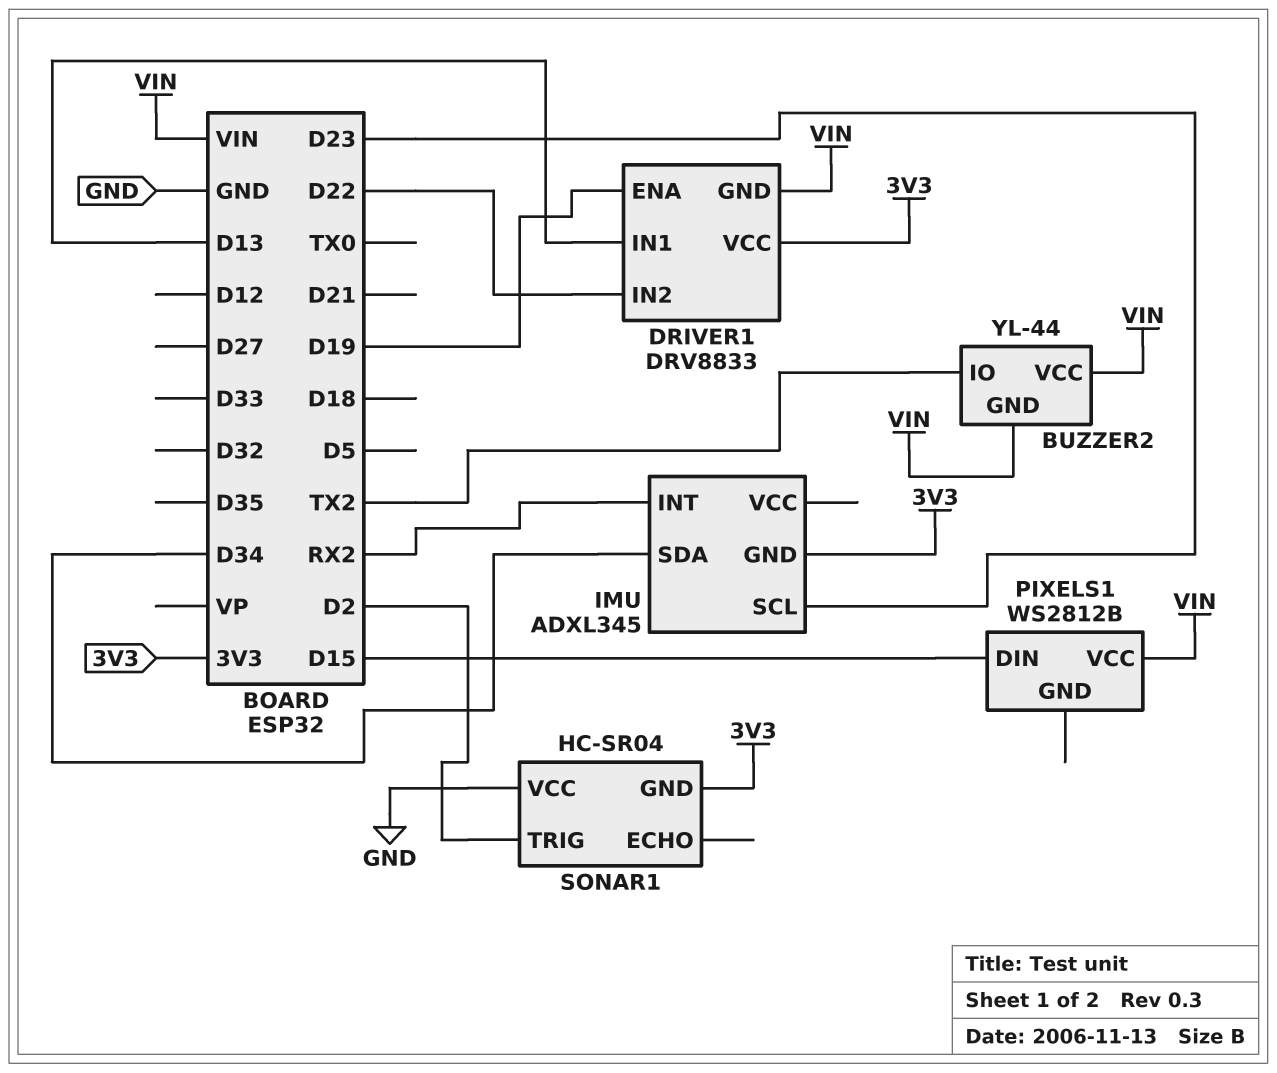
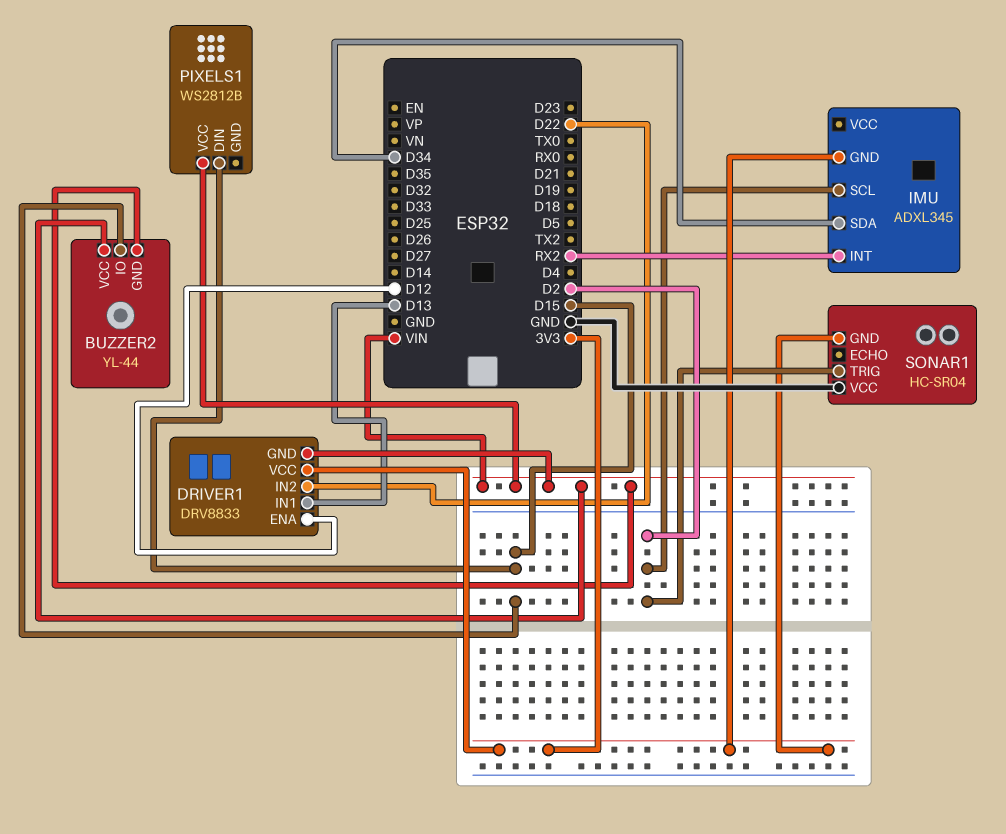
BUZZER2 pin IO: TX2 -> D15
DRIVER1 pin ENA: D19 -> D12
IMU pin SCL: D23 -> D2

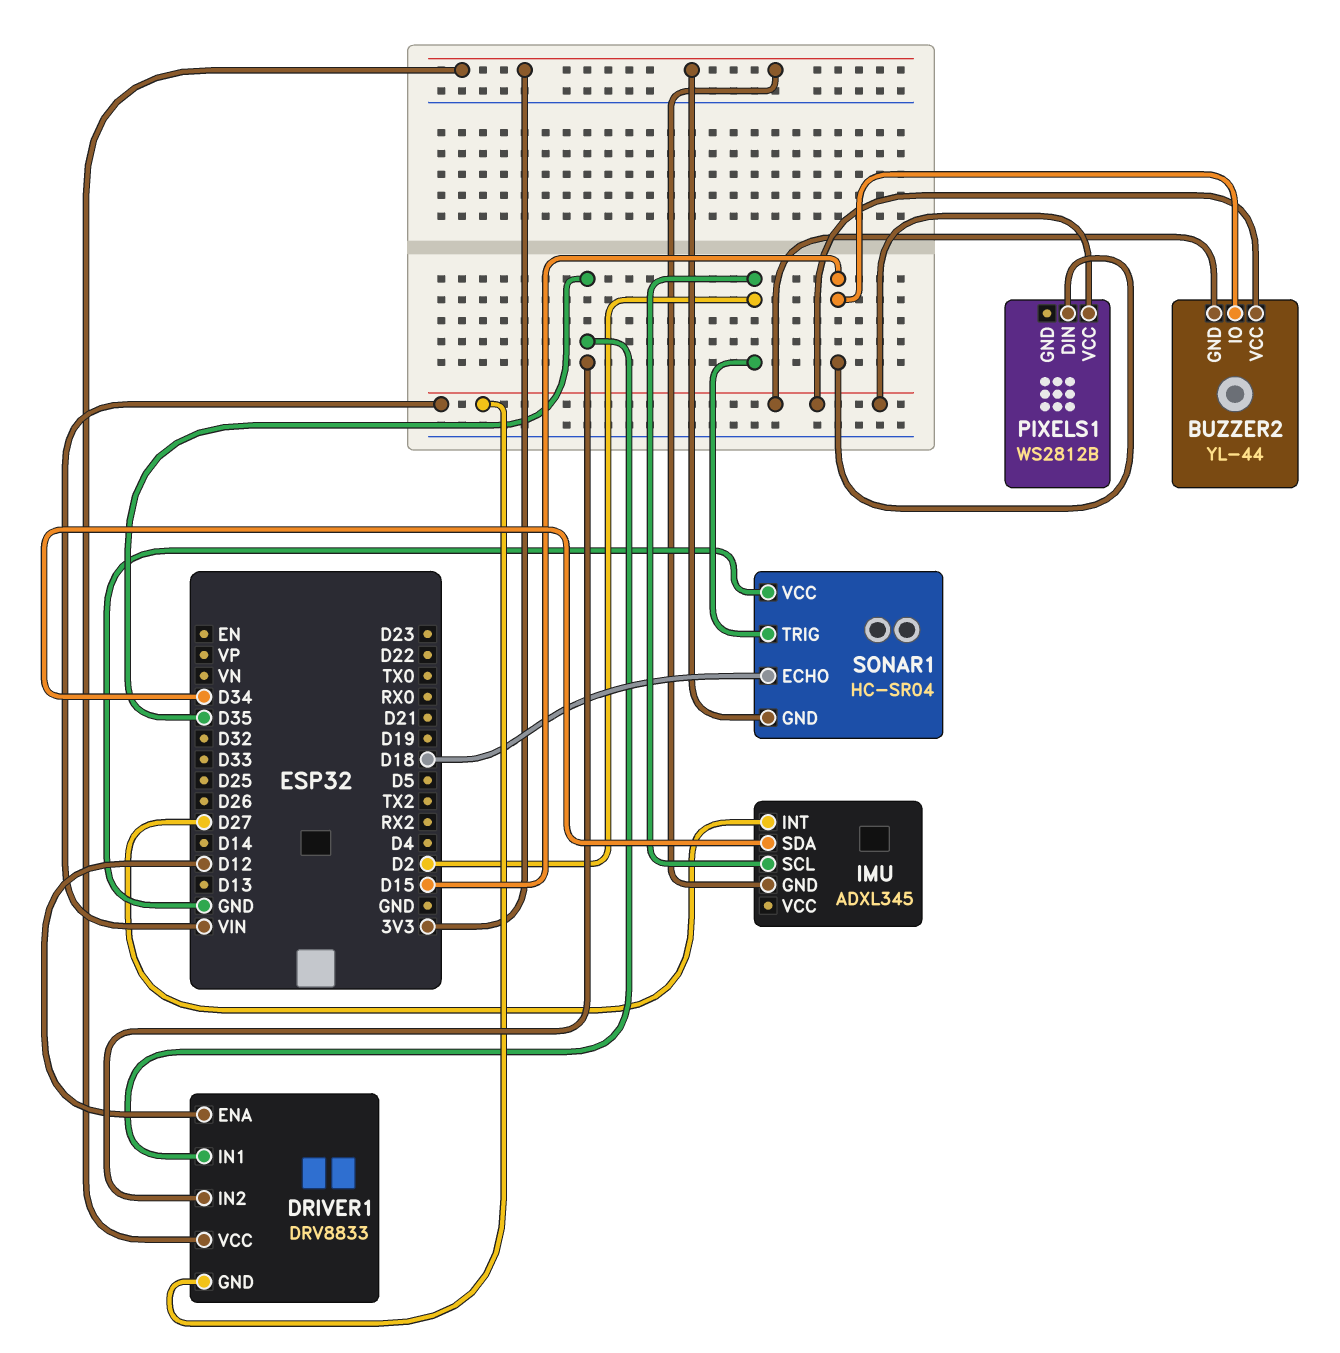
DRIVER1 pin IN1: D13 -> D35
DRIVER1 pin IN2: D22 -> D35
IMU pin INT: RX2 -> D27
SONAR1 pin ECHO: none -> D18

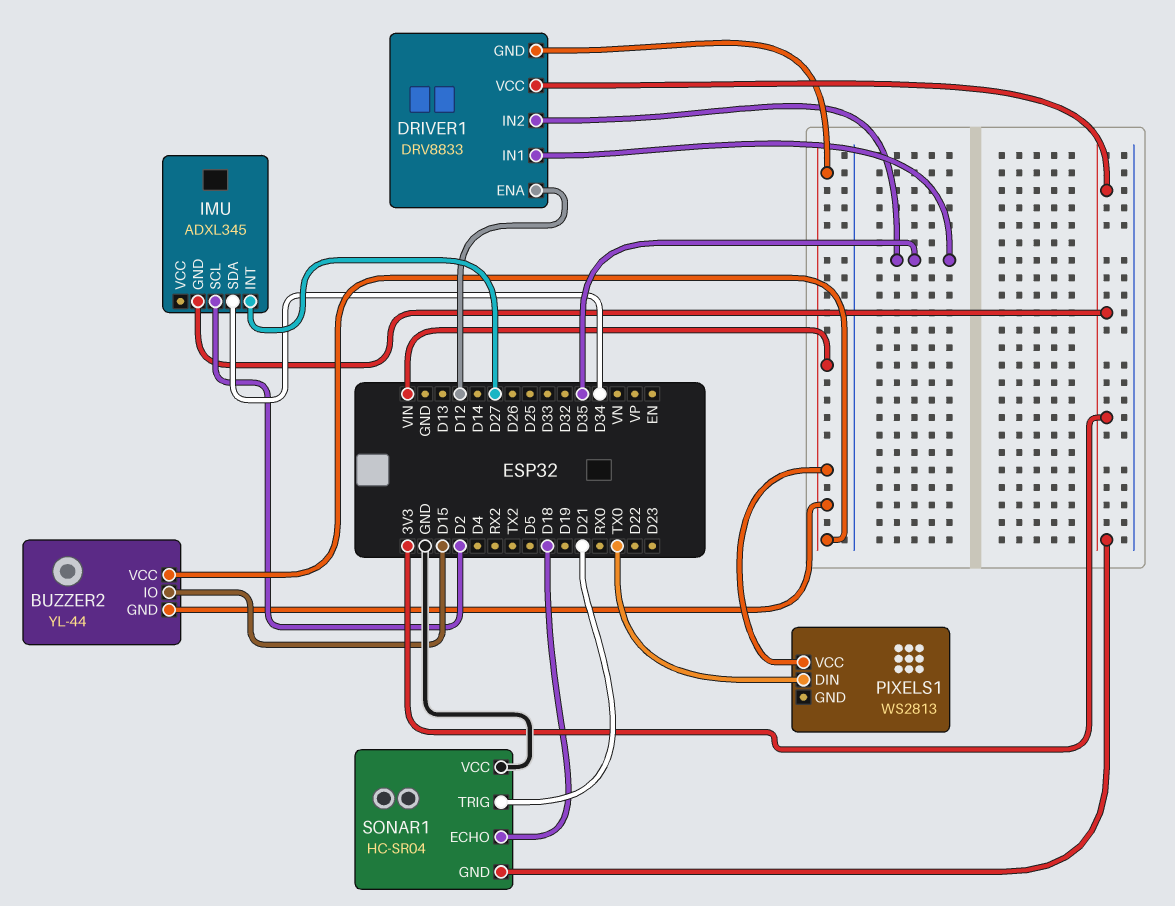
PIXELS1: WS2812B -> WS2813
PIXELS1 pin DIN: D15 -> TX0
SONAR1 pin TRIG: D2 -> D21

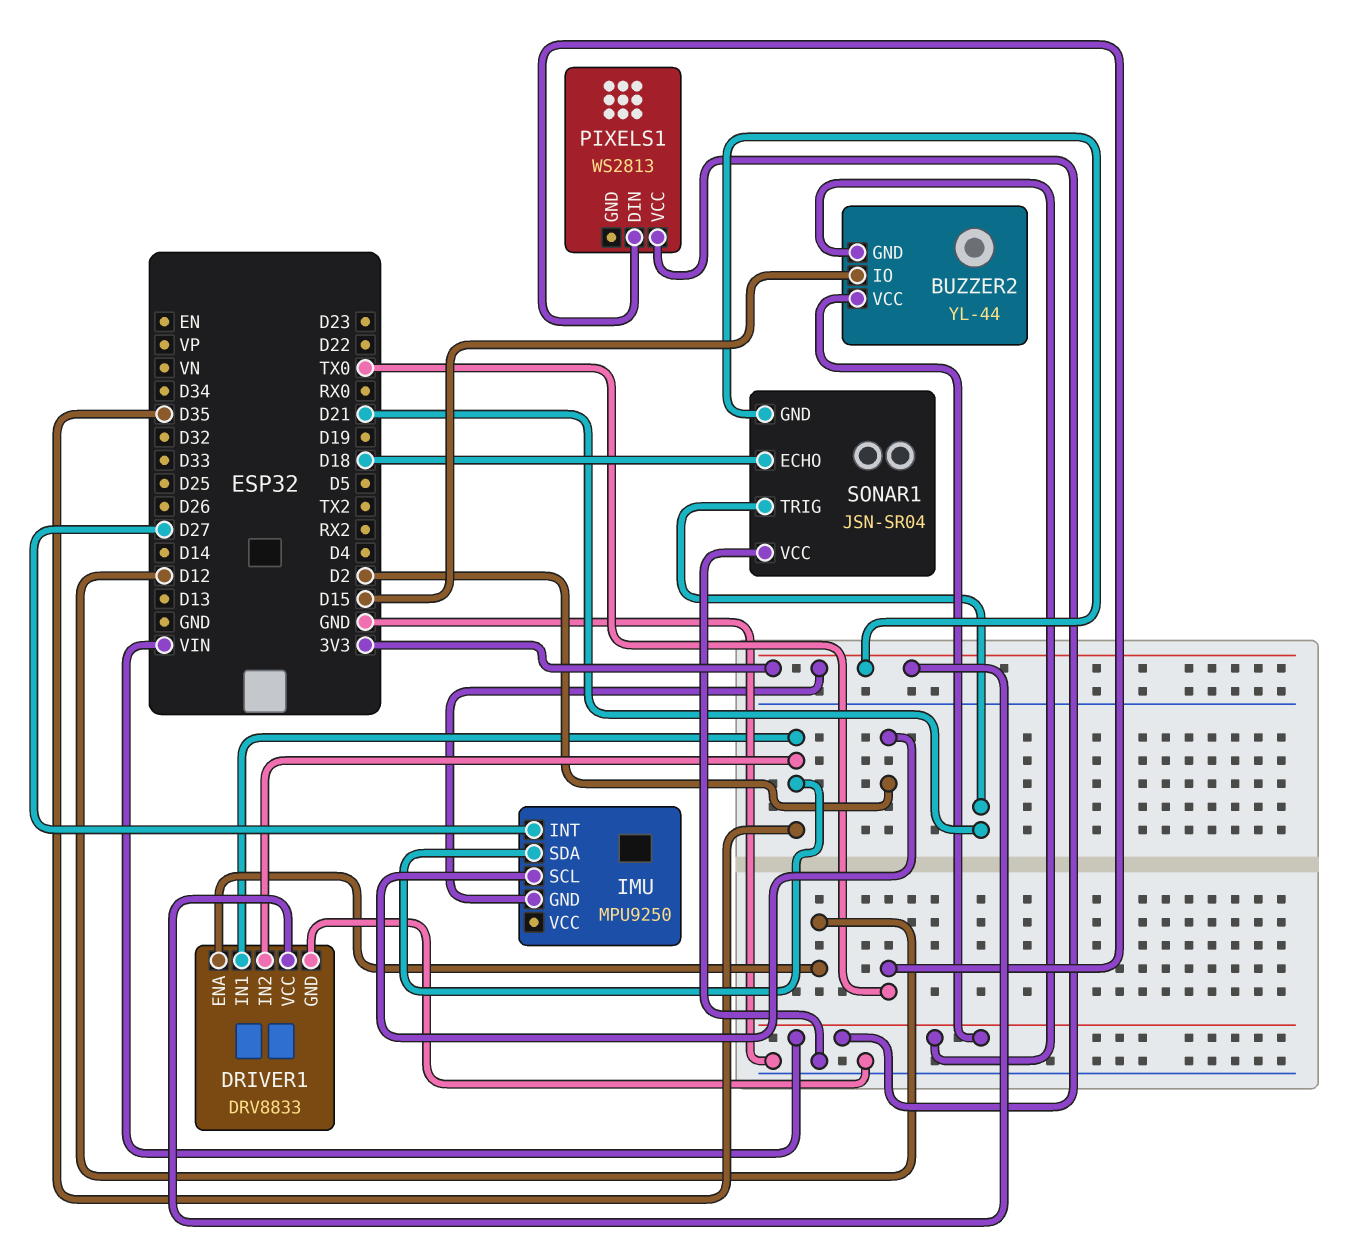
DRIVER1 pin GND: VIN -> GND
IMU: ADXL345 -> MPU9250
IMU pin SDA: D34 -> D35
SONAR1: HC-SR04 -> JSN-SR04

